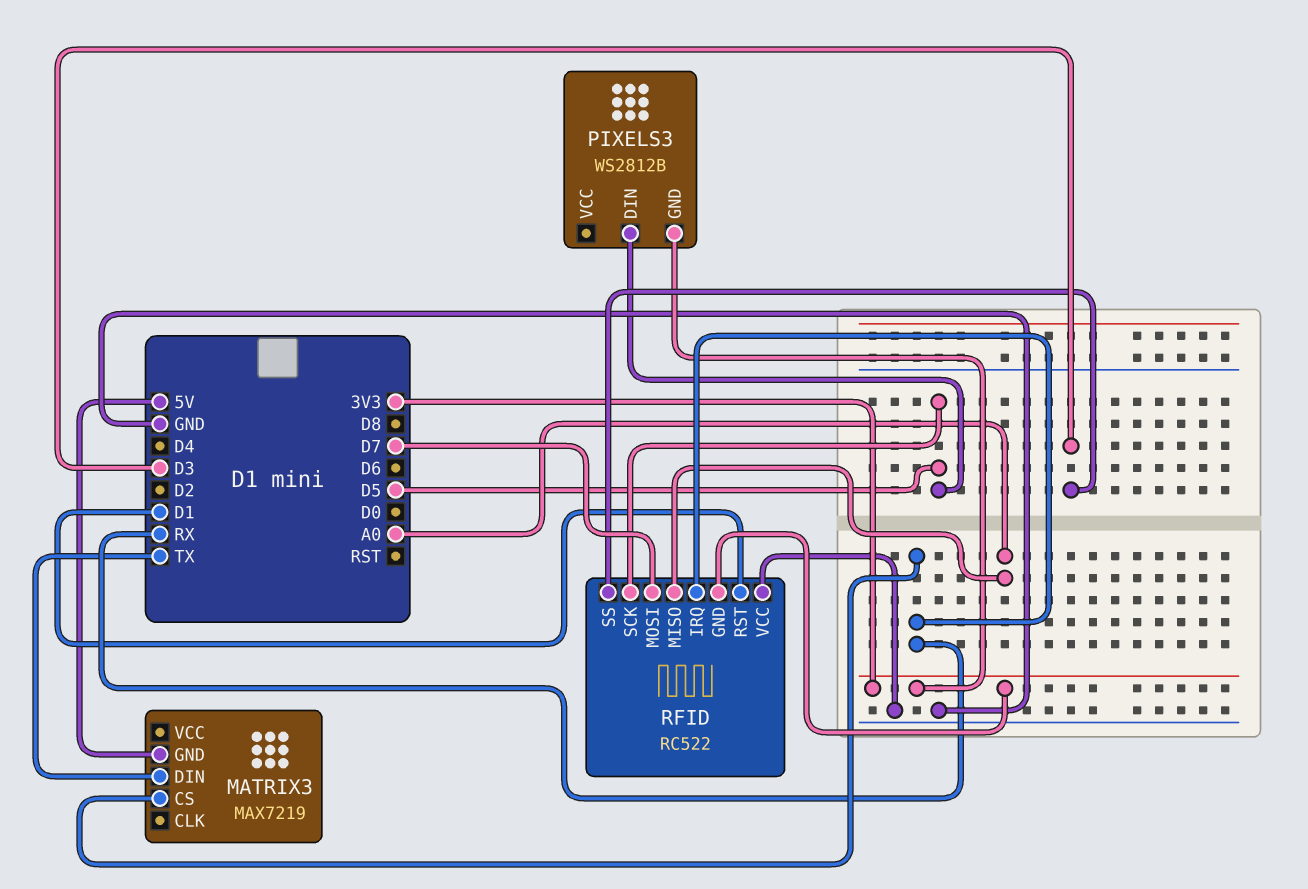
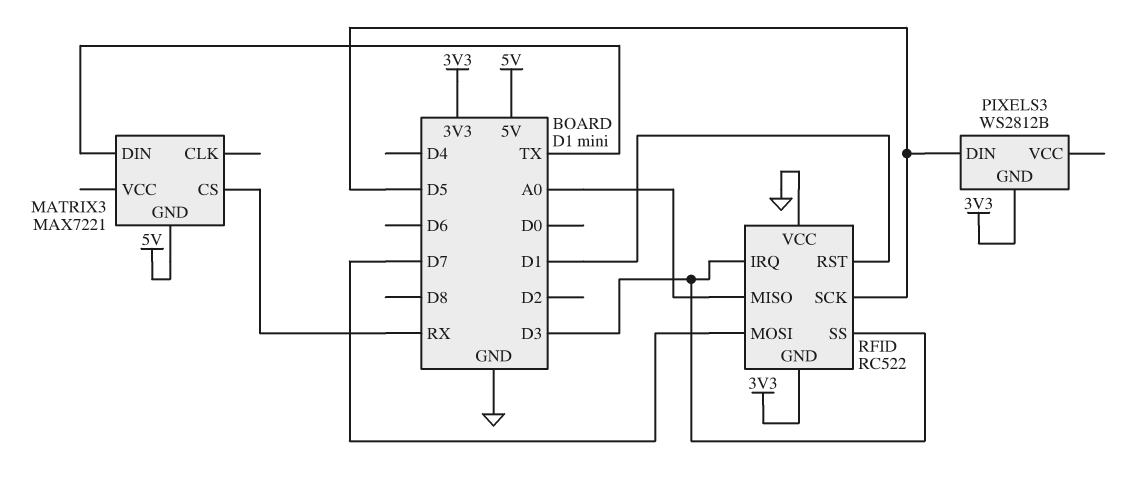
MATRIX3: MAX7219 -> MAX7221
RFID pin IRQ: RX -> D3

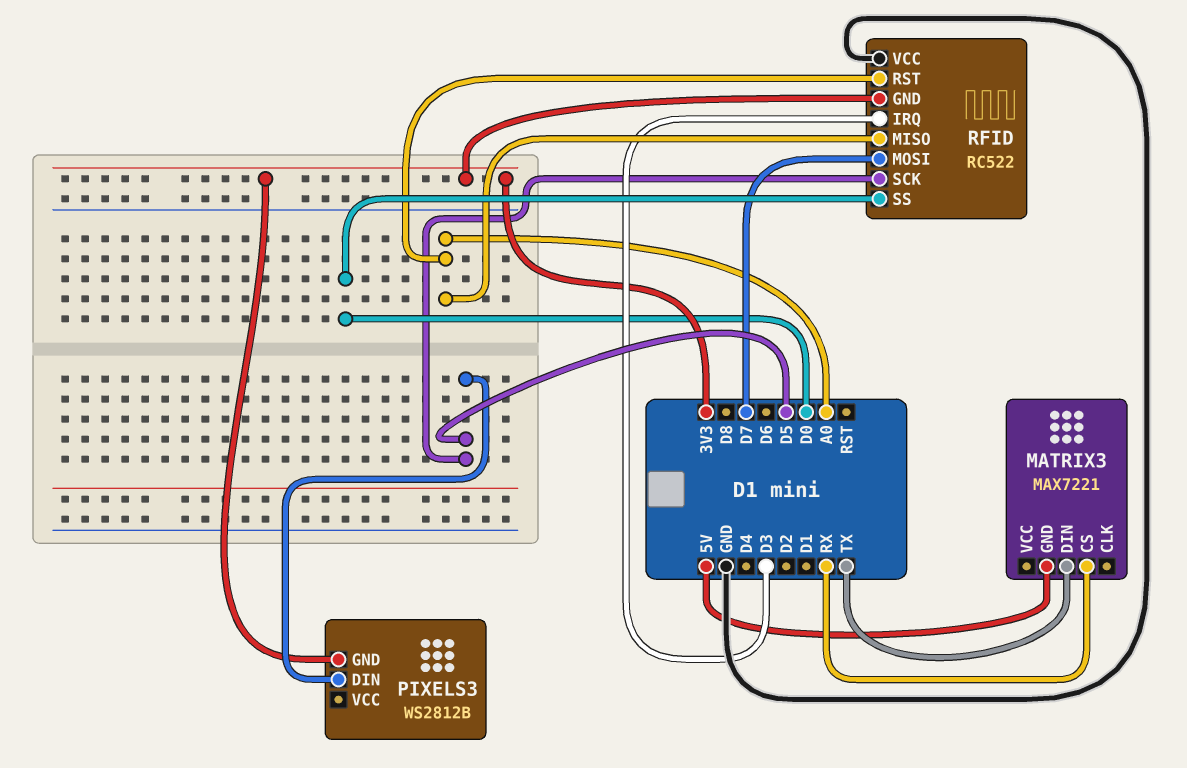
RFID pin RST: D1 -> A0
RFID pin SS: D3 -> D0

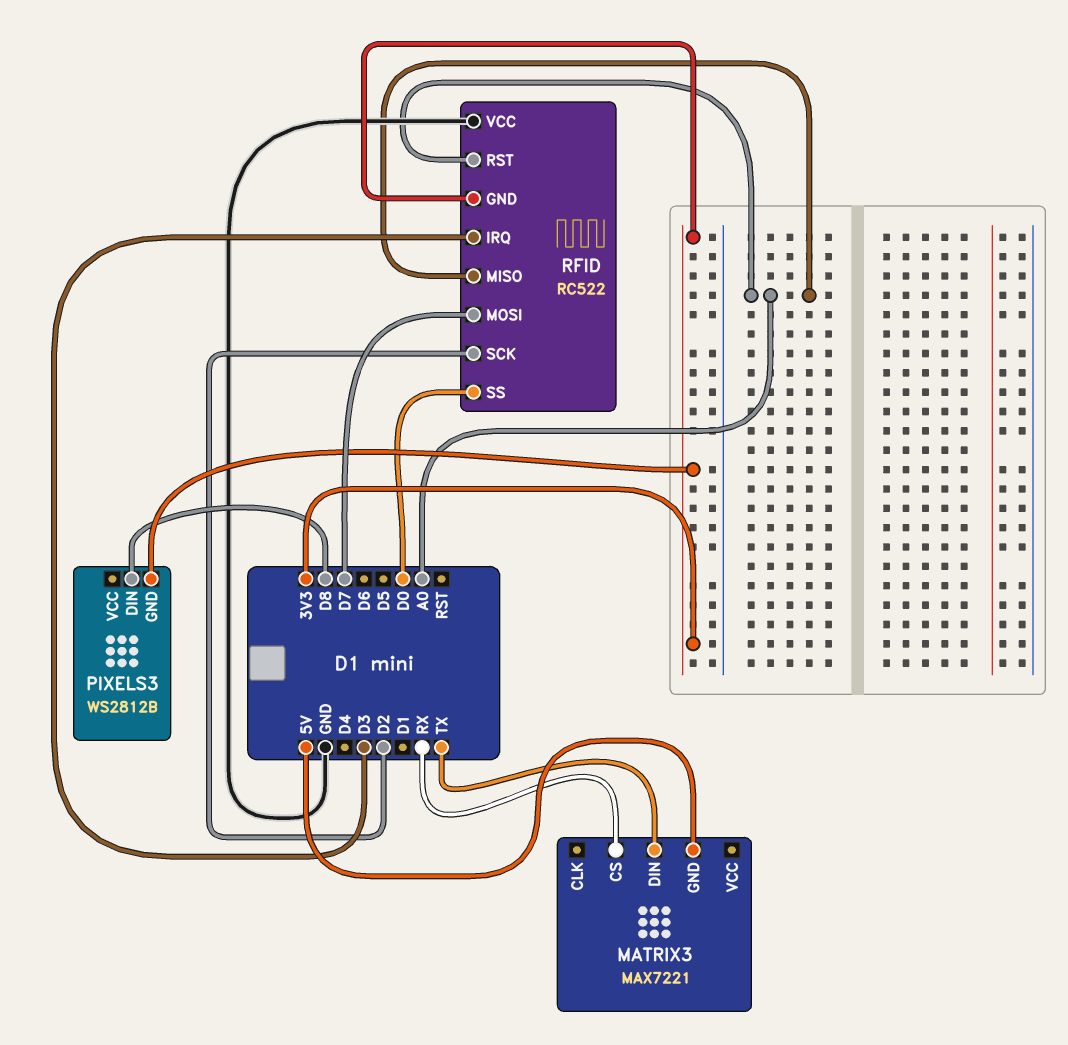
PIXELS3 pin DIN: D5 -> D8
RFID pin SCK: D5 -> D2

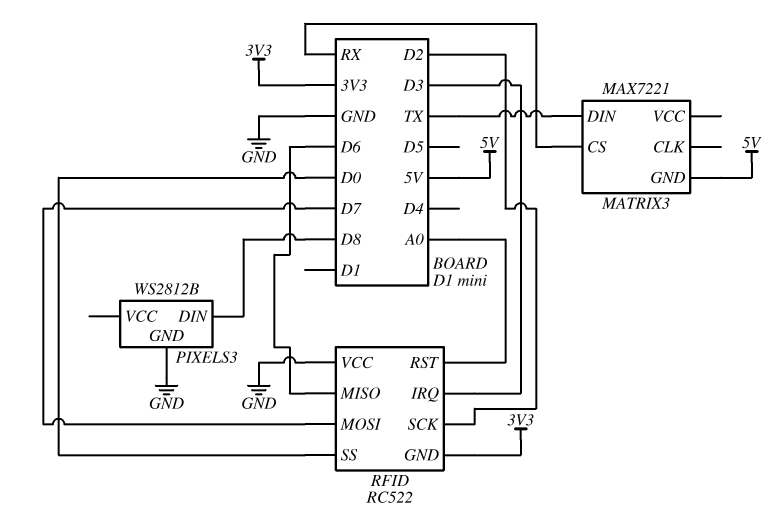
PIXELS3 pin GND: 3V3 -> GND
RFID pin MISO: A0 -> D6

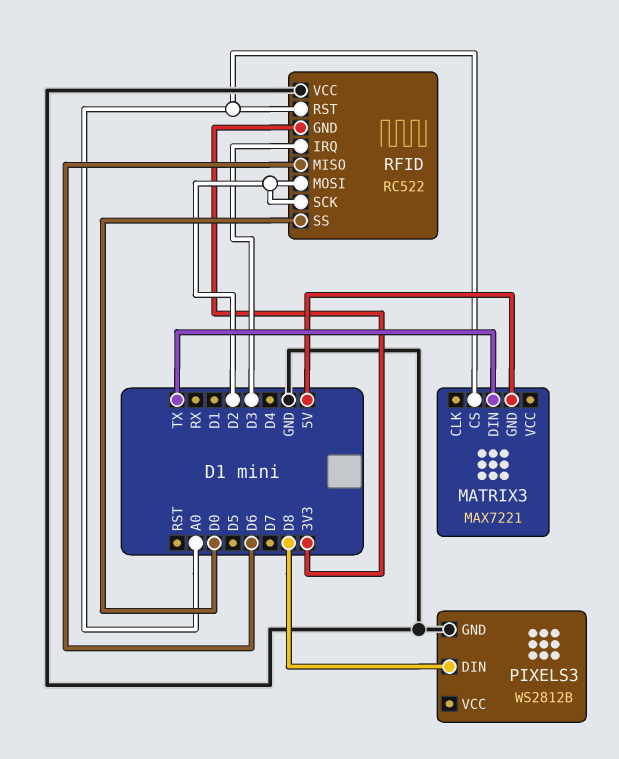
MATRIX3 pin CS: RX -> A0
RFID pin MOSI: D7 -> D2

